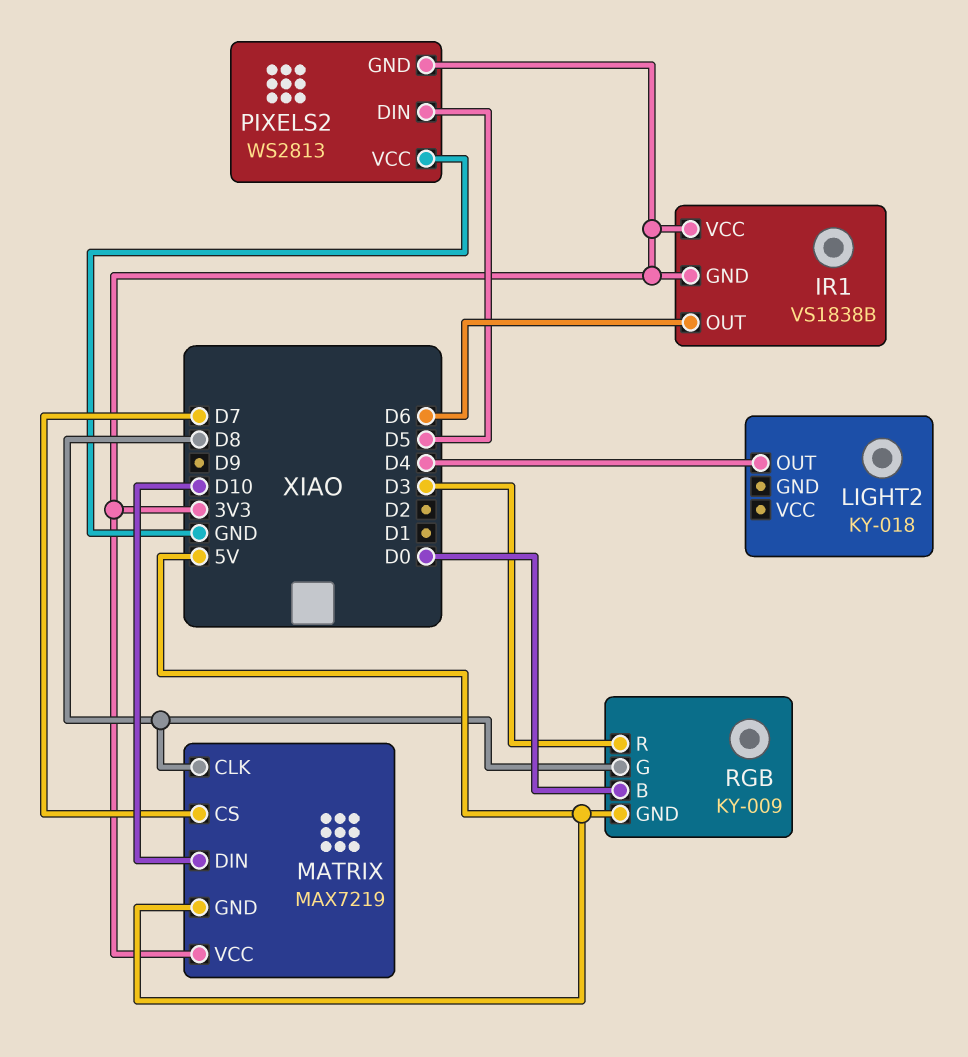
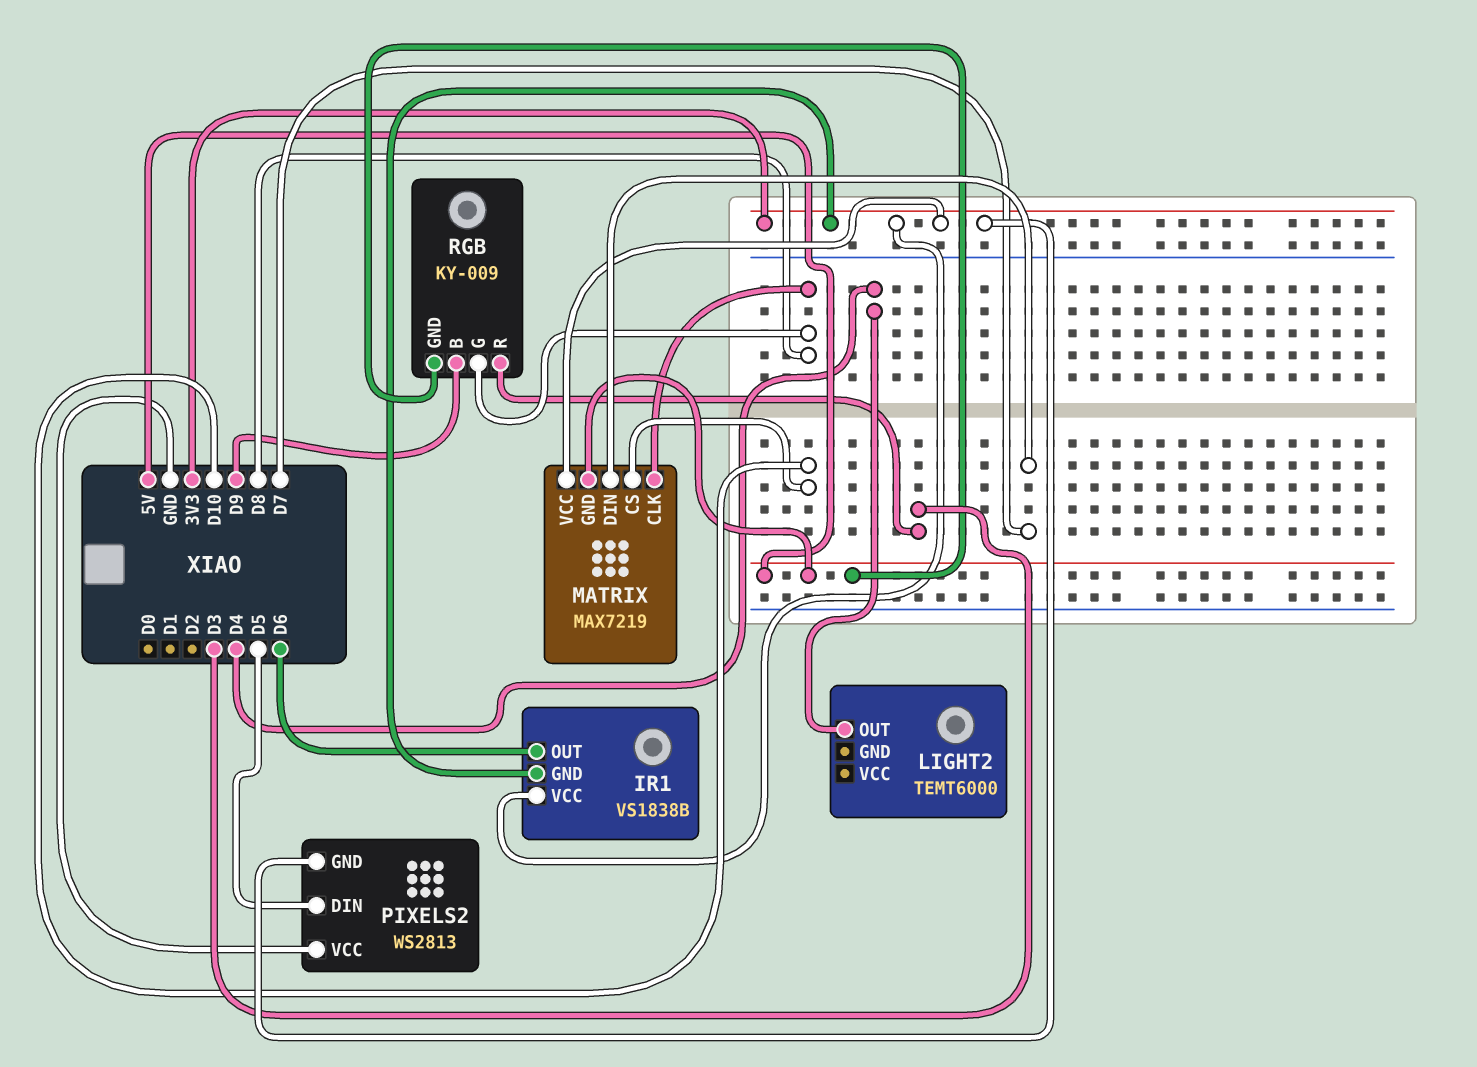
LIGHT2: KY-018 -> TEMT6000
MATRIX pin CS: D7 -> D10
MATRIX pin DIN: D10 -> D7
RGB pin B: D0 -> D9

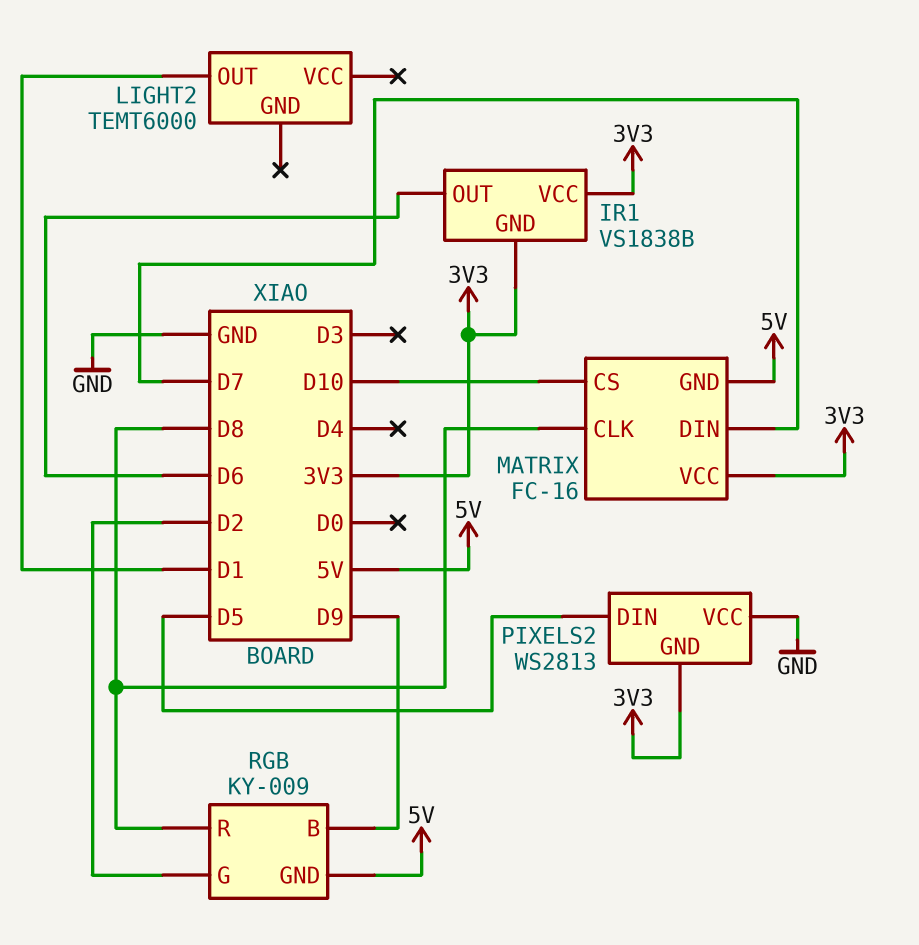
LIGHT2 pin OUT: D4 -> D1
MATRIX: MAX7219 -> FC-16
RGB pin G: D8 -> D2
RGB pin R: D3 -> D8

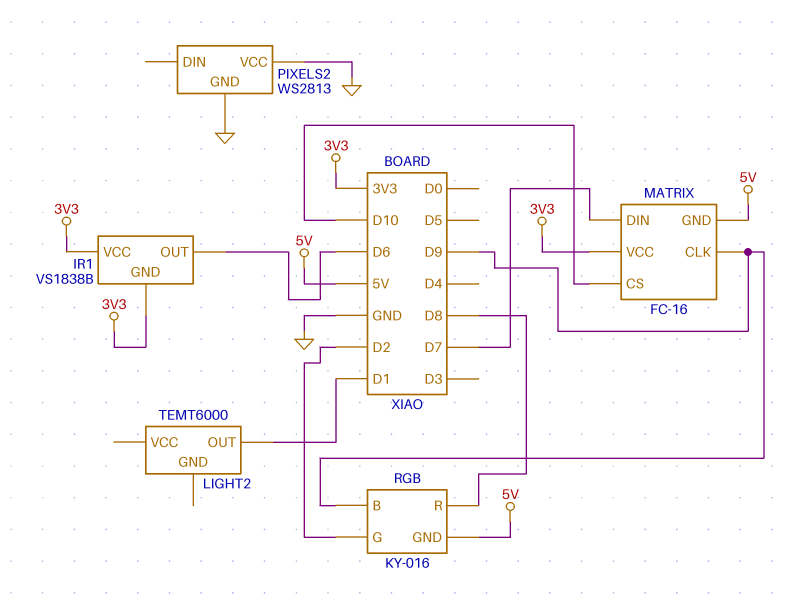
MATRIX pin CLK: D8 -> D9
PIXELS2 pin DIN: D5 -> none
PIXELS2 pin GND: 3V3 -> GND
RGB: KY-009 -> KY-016

